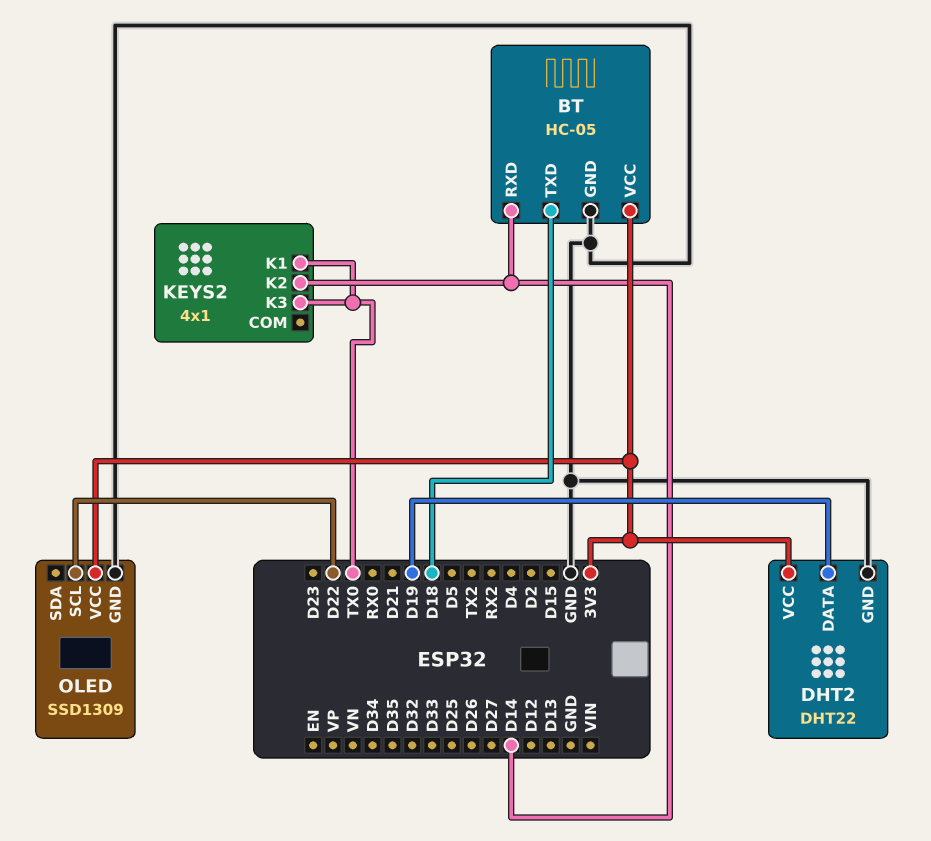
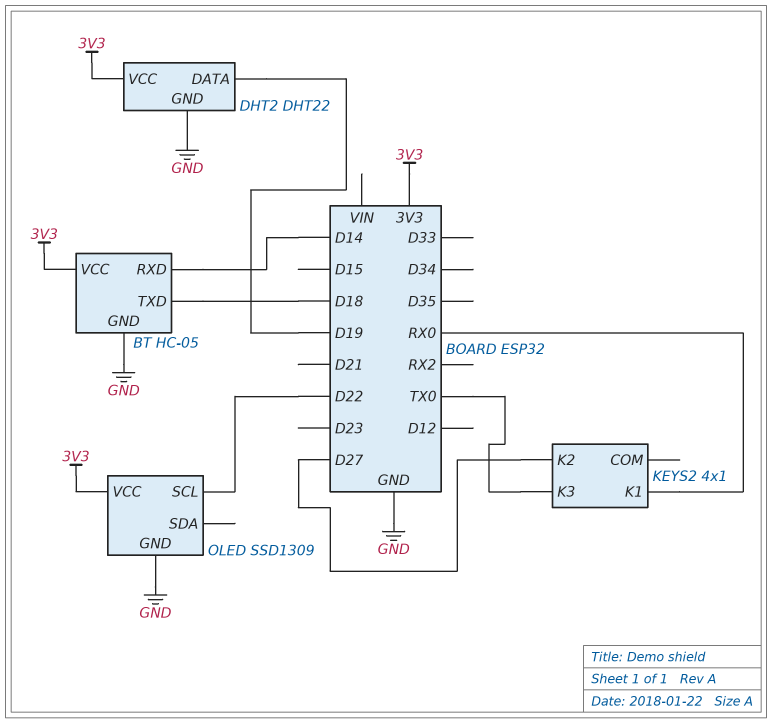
KEYS2 pin K1: TX0 -> RX0
KEYS2 pin K2: D14 -> D27

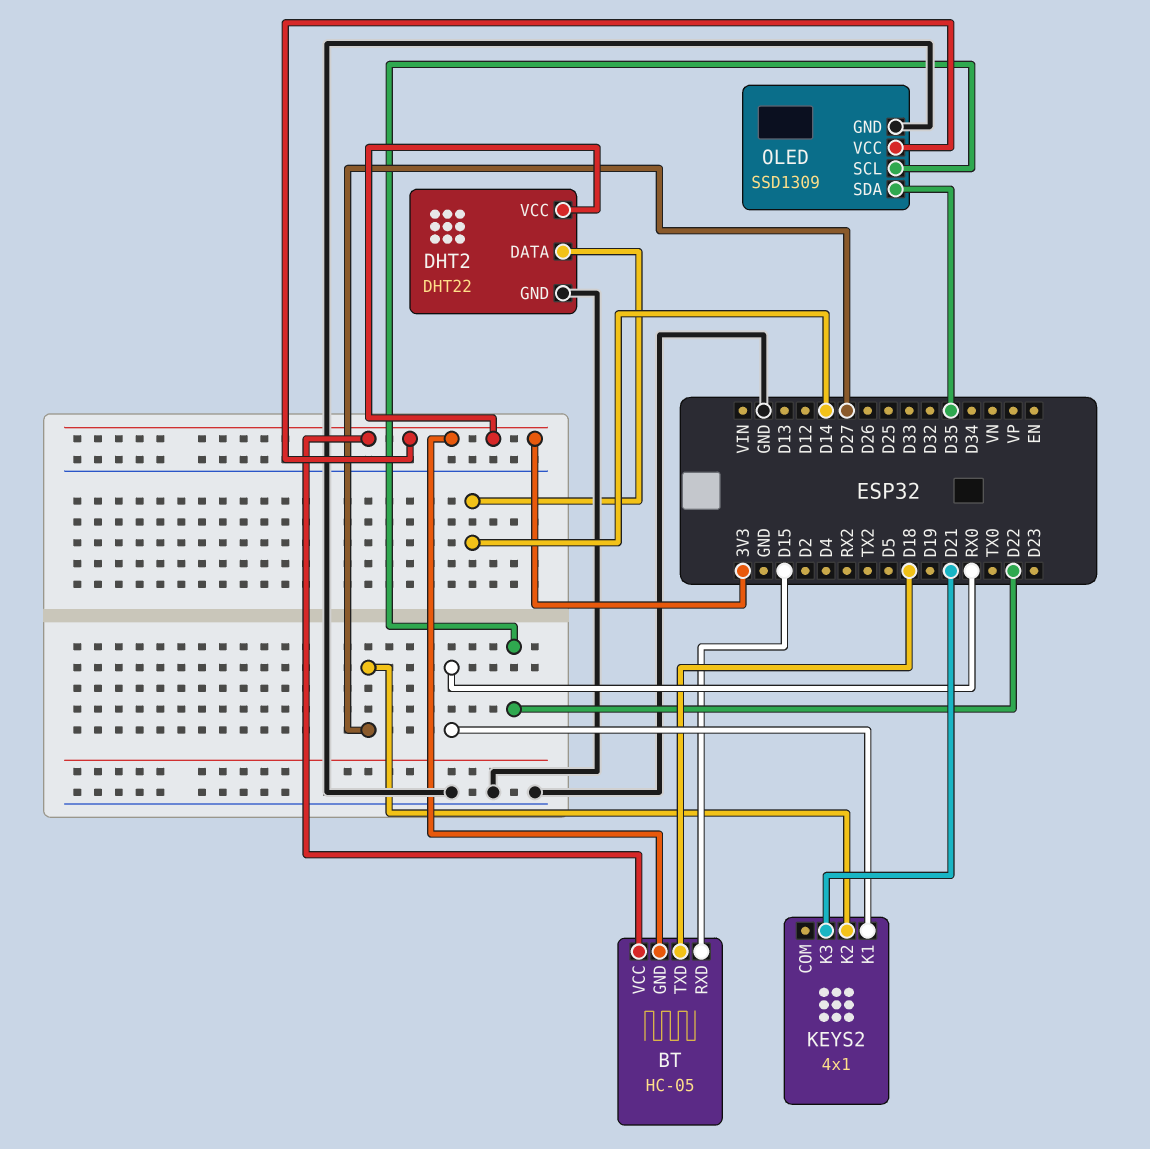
BT pin GND: GND -> 3V3
BT pin RXD: D14 -> D15
DHT2 pin DATA: D19 -> D14
KEYS2 pin K3: TX0 -> D21
OLED pin SDA: none -> D35

